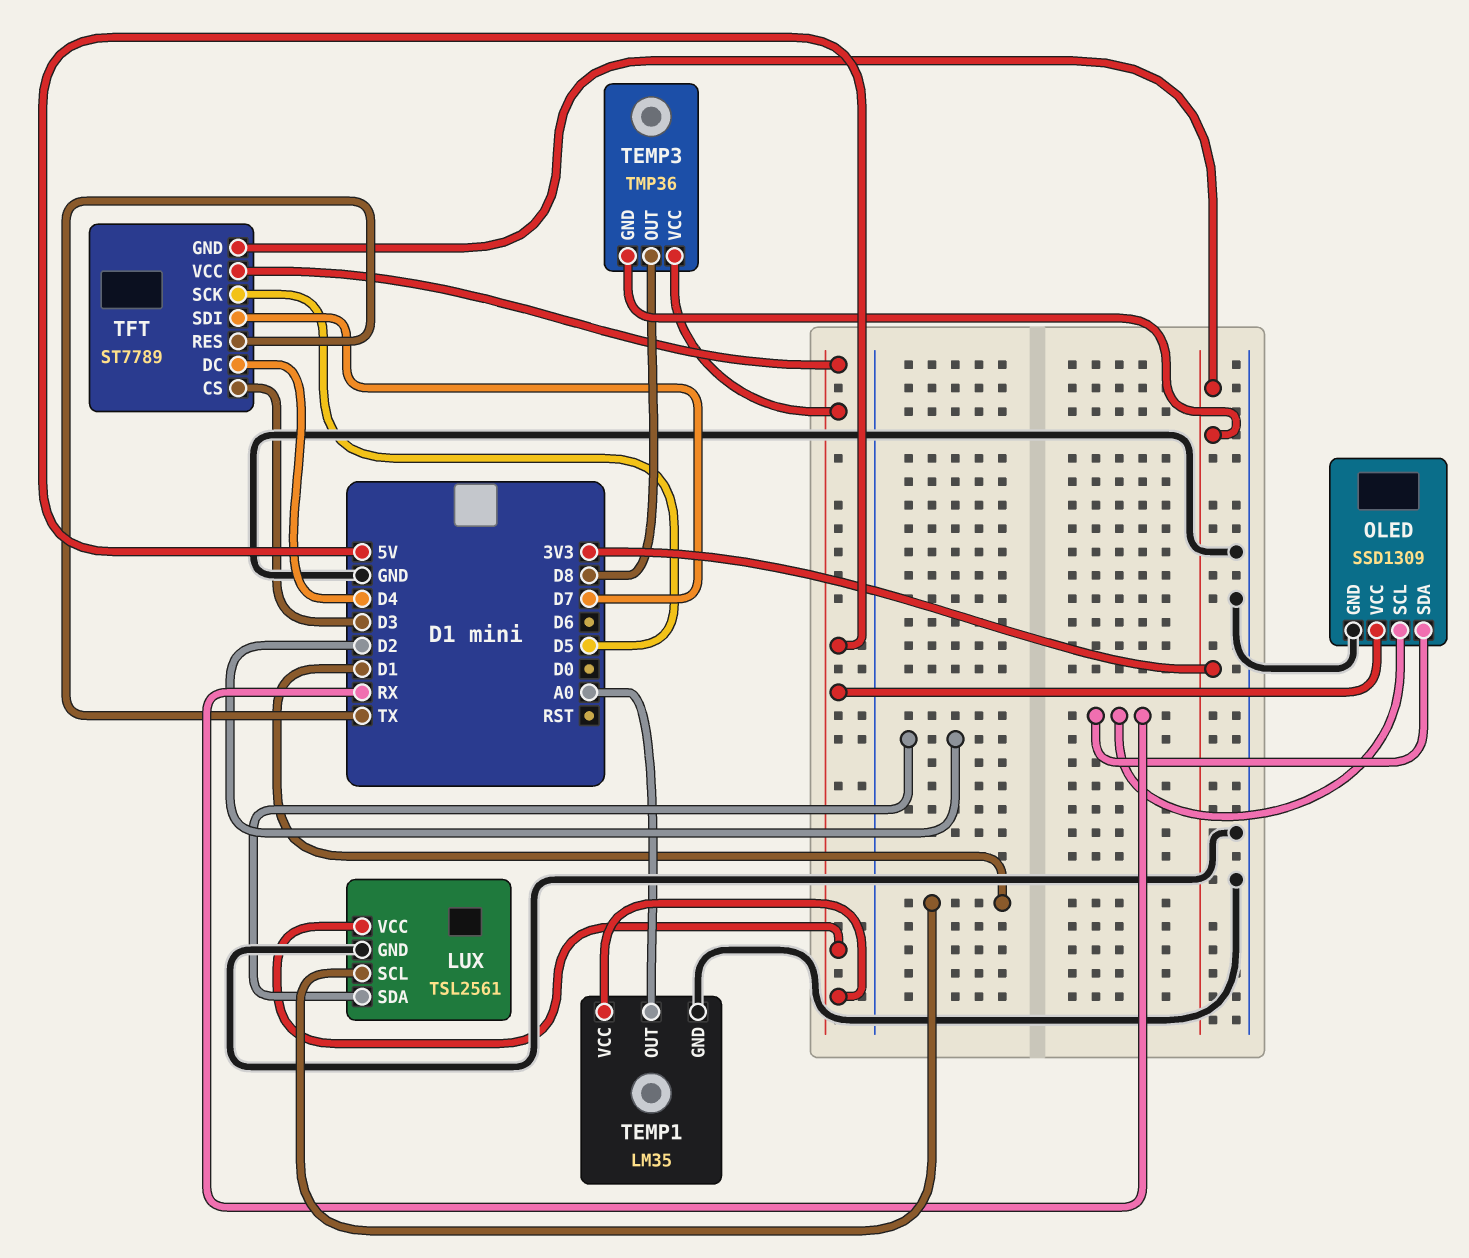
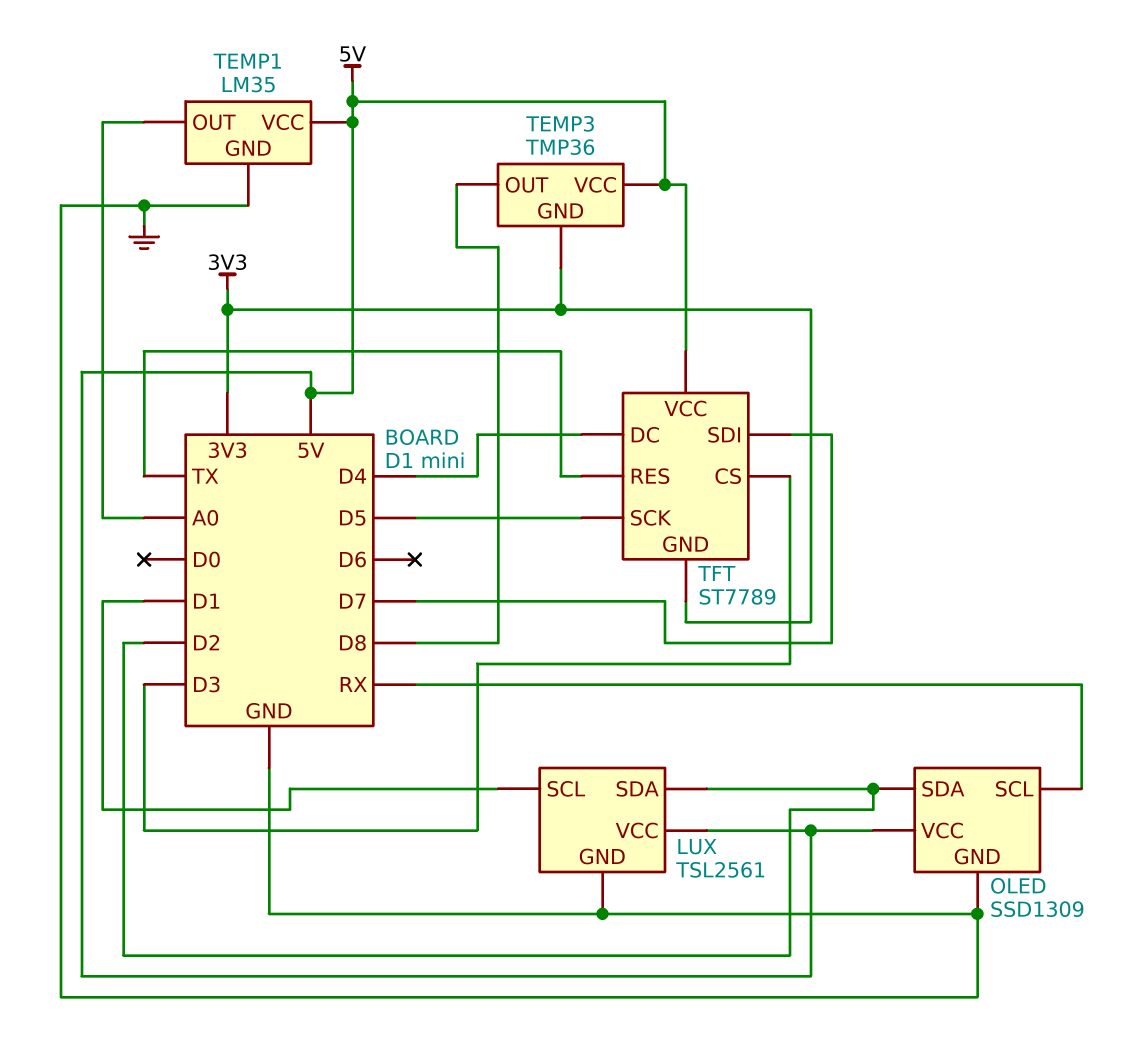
OLED pin SDA: RX -> D2

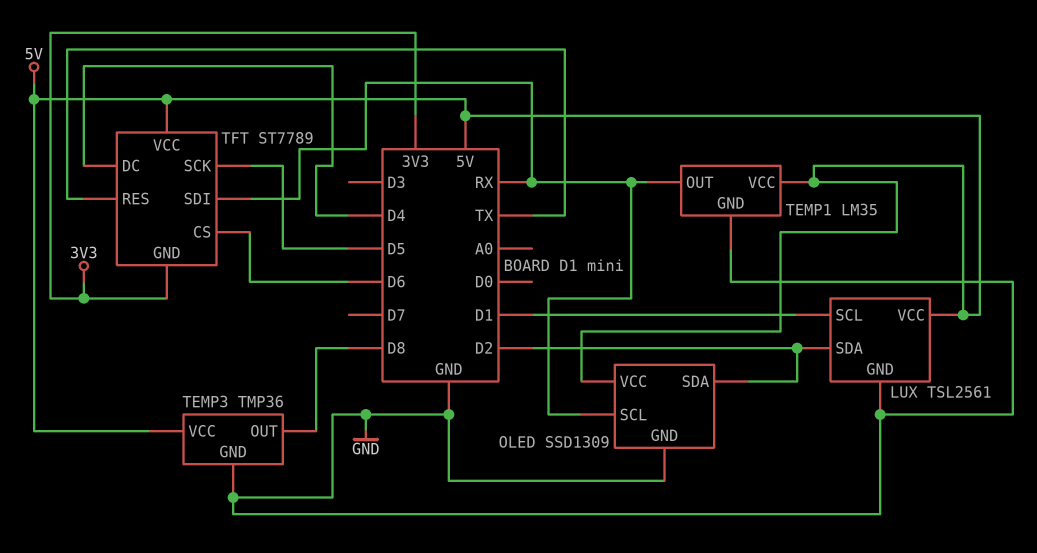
TEMP1 pin OUT: A0 -> RX
TEMP3 pin GND: 3V3 -> GND
TFT pin CS: D3 -> D6
TFT pin SDI: D7 -> RX

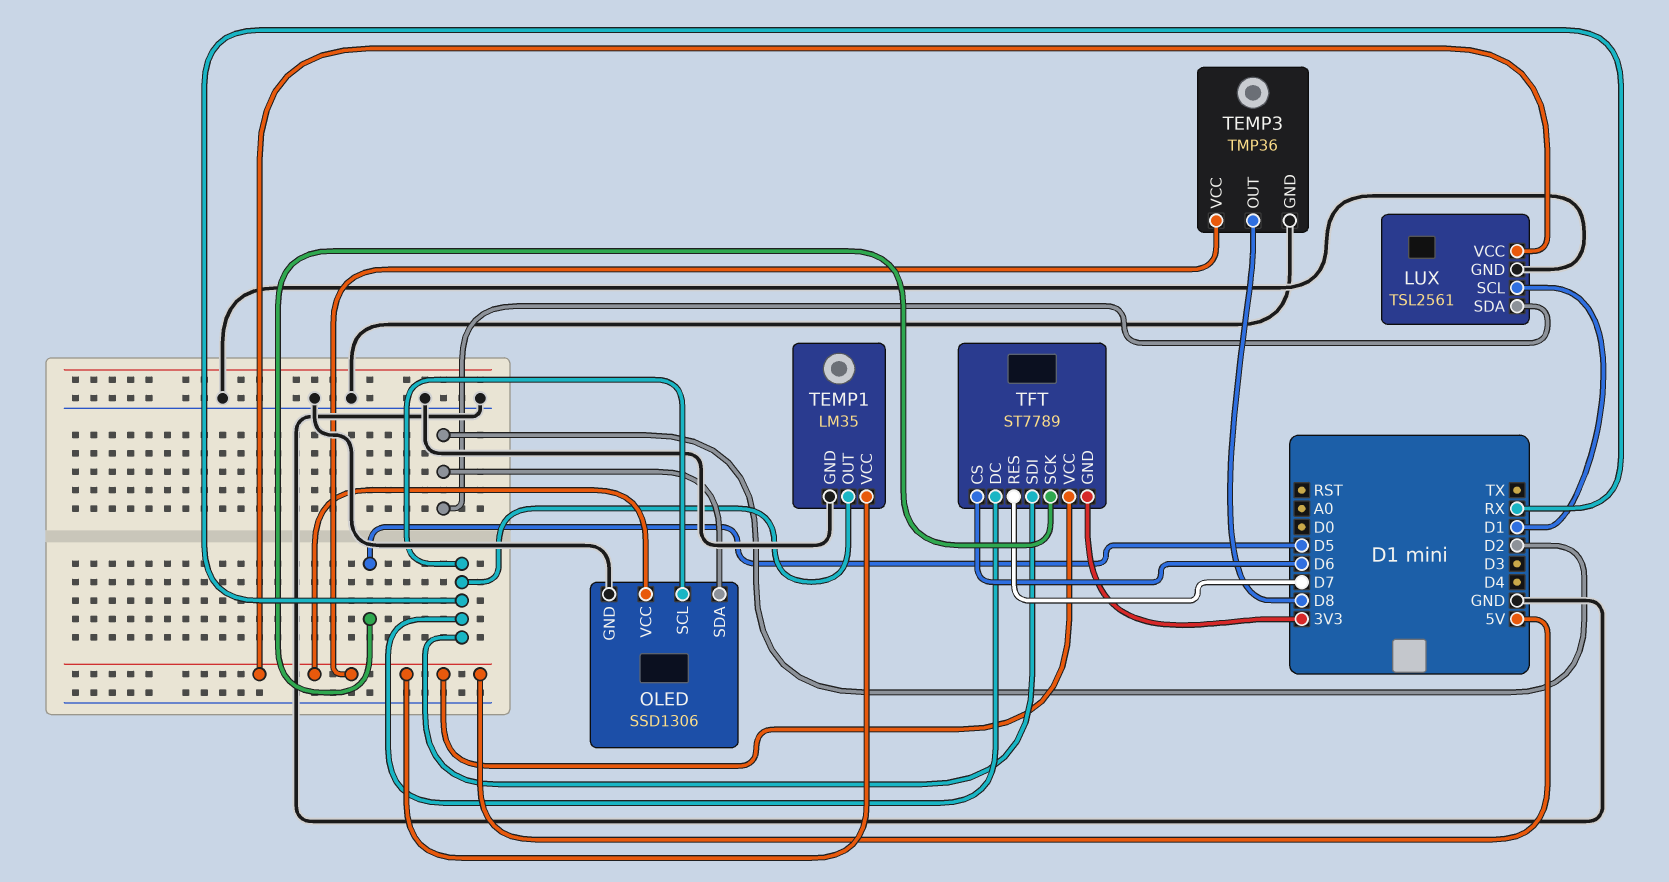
OLED: SSD1309 -> SSD1306
TFT pin DC: D4 -> RX
TFT pin RES: TX -> D7

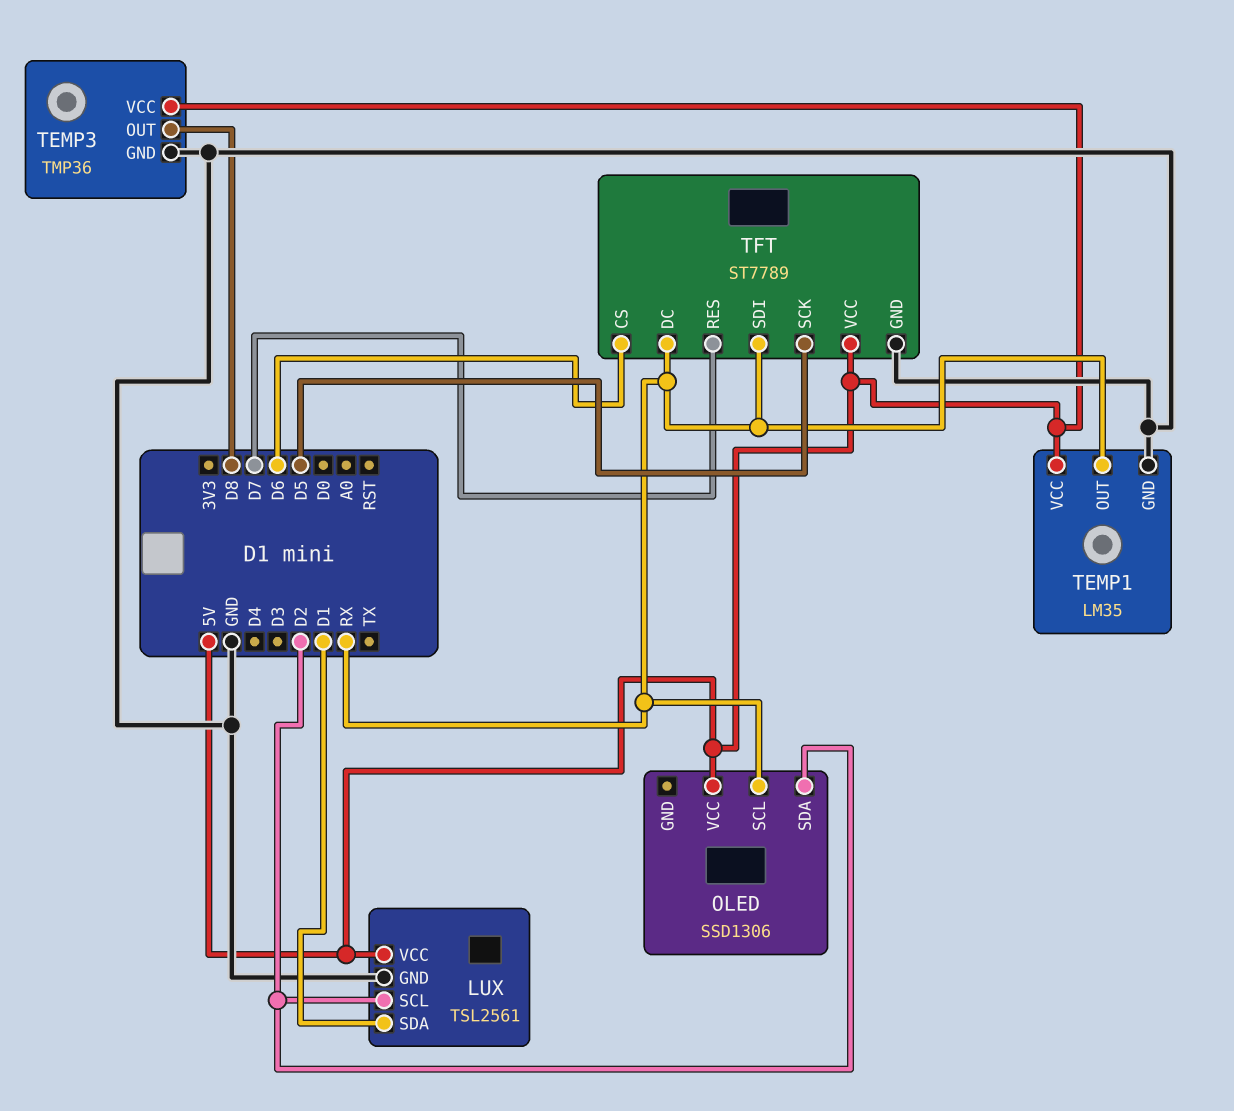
LUX pin SCL: D1 -> D2
LUX pin SDA: D2 -> D1
OLED pin GND: GND -> none
TFT pin GND: 3V3 -> GND

